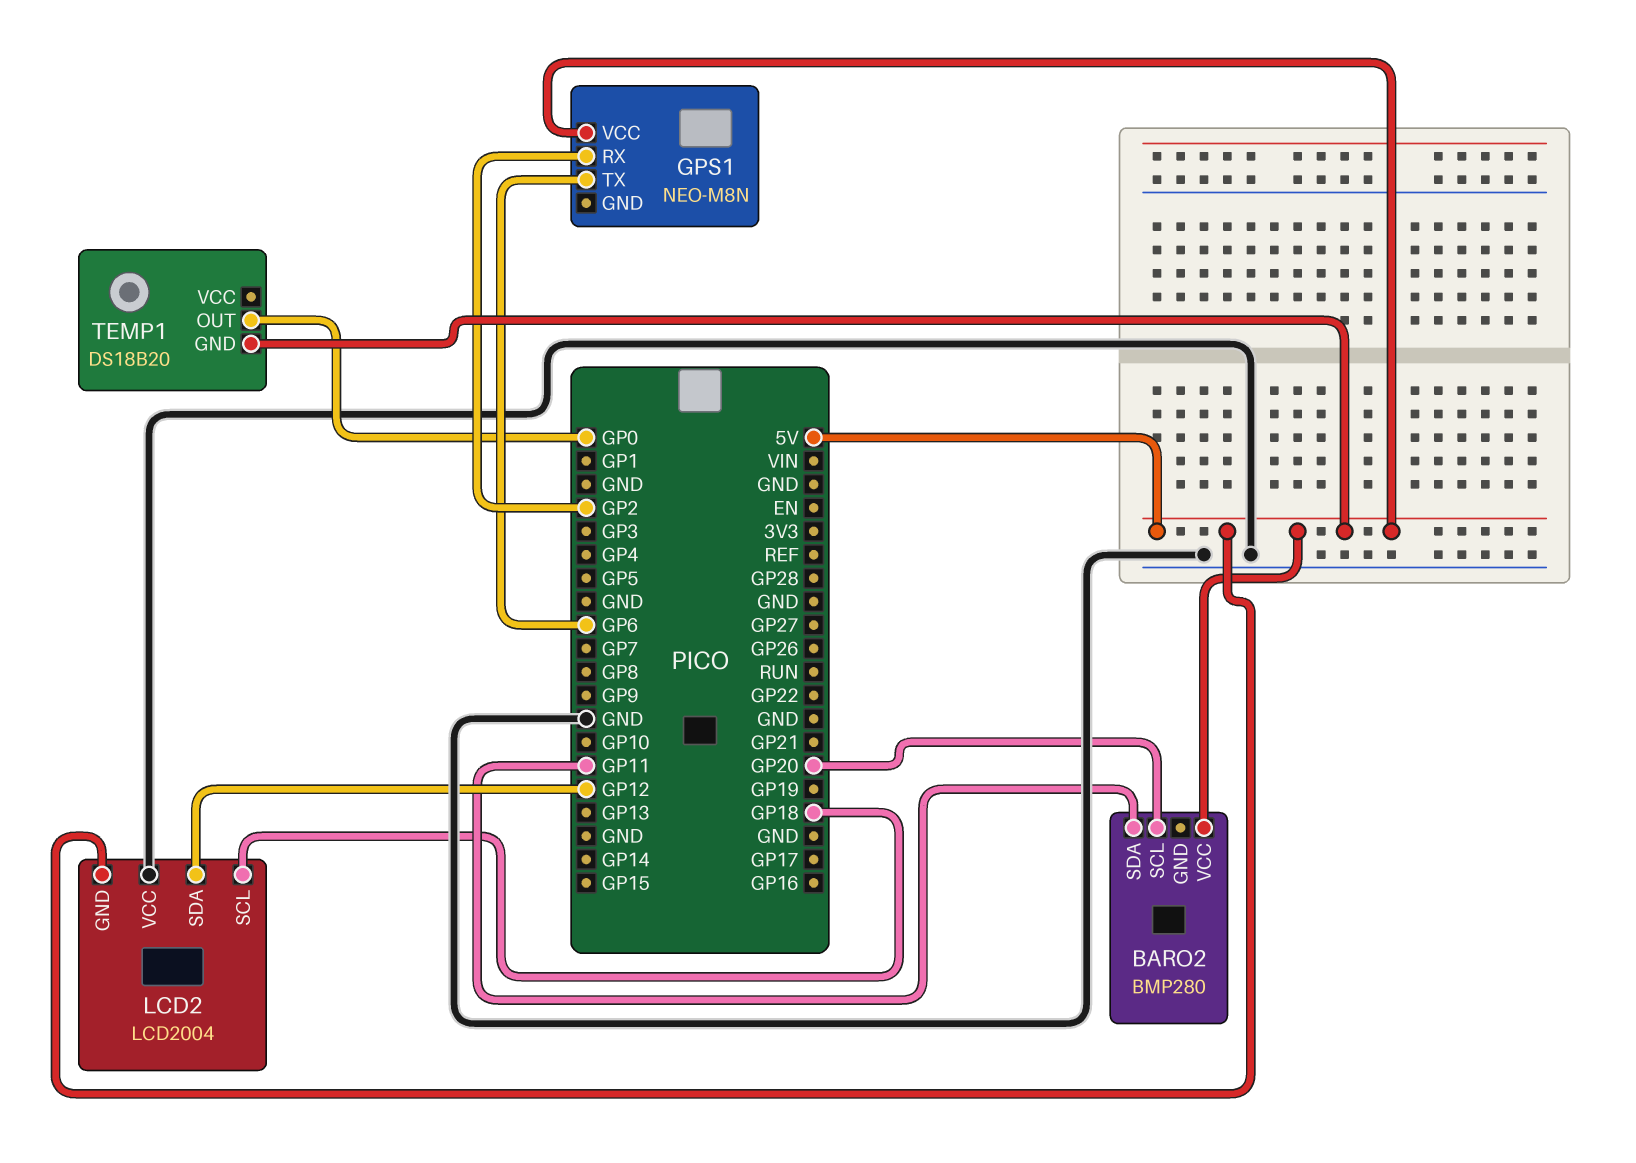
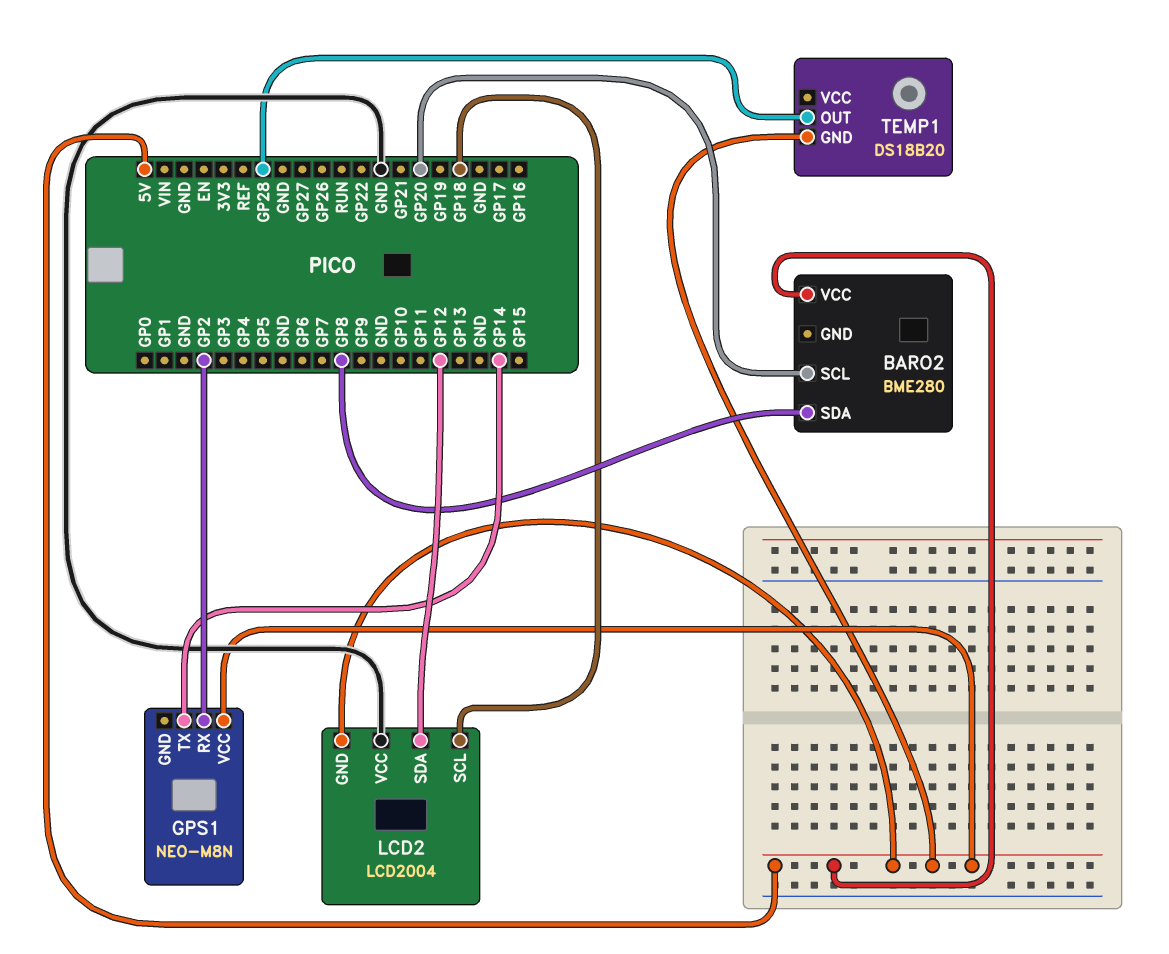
BARO2: BMP280 -> BME280
BARO2 pin SDA: GP11 -> GP8
GPS1 pin TX: GP6 -> GP14
TEMP1 pin OUT: GP0 -> GP28

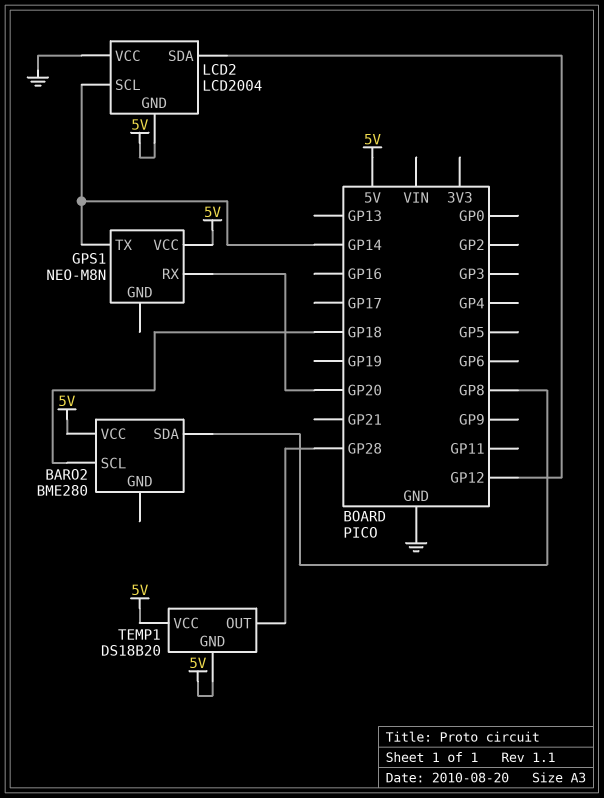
BARO2 pin SCL: GP20 -> GP18
GPS1 pin RX: GP2 -> GP20
LCD2 pin SCL: GP18 -> GP14
TEMP1 pin VCC: none -> 5V

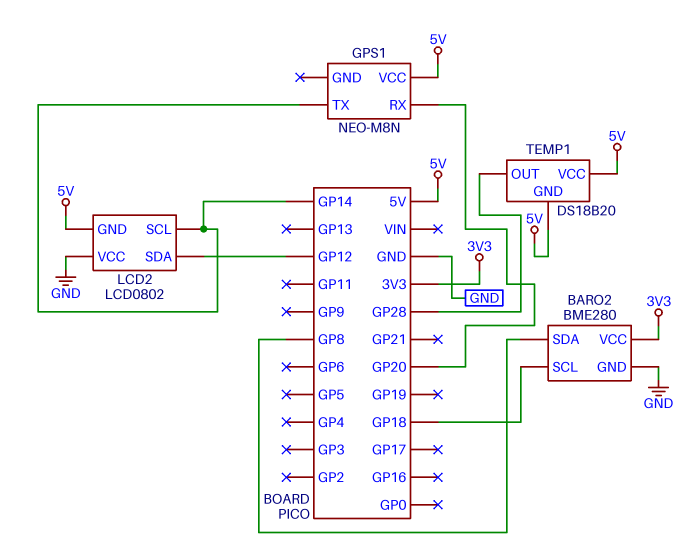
BARO2 pin GND: none -> GND
BARO2 pin VCC: 5V -> 3V3
LCD2: LCD2004 -> LCD0802

